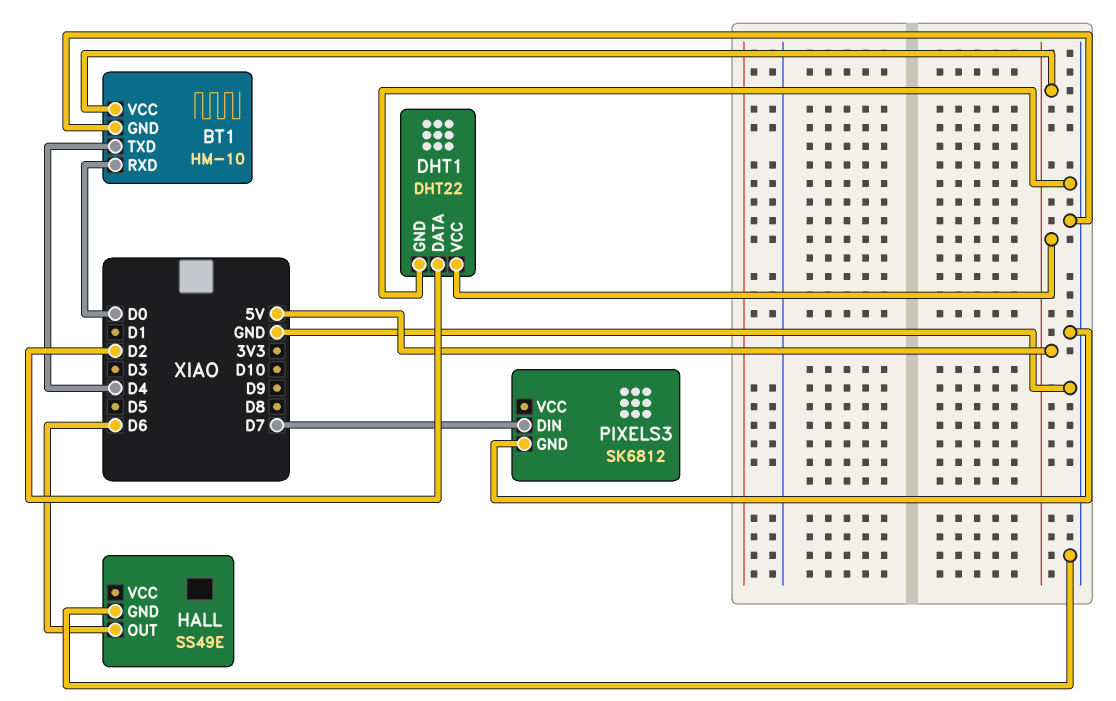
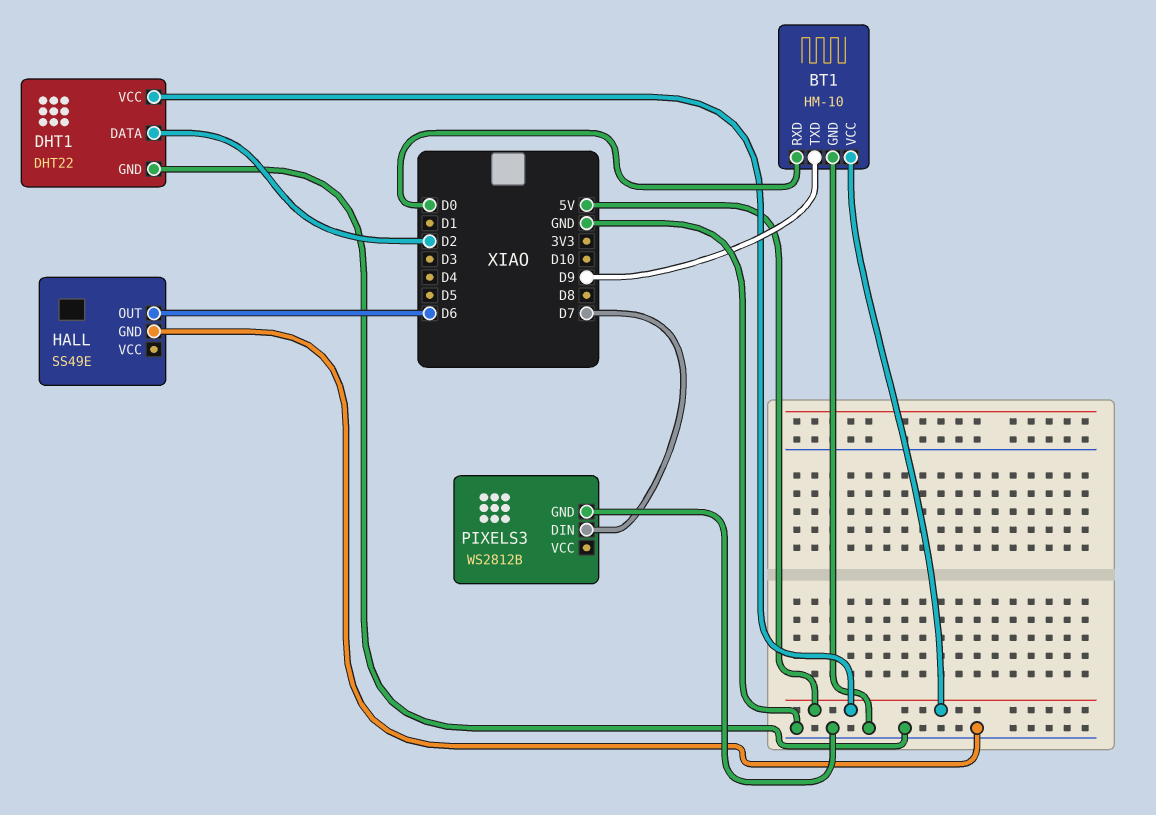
BT1 pin TXD: D4 -> D9
PIXELS3: SK6812 -> WS2812B

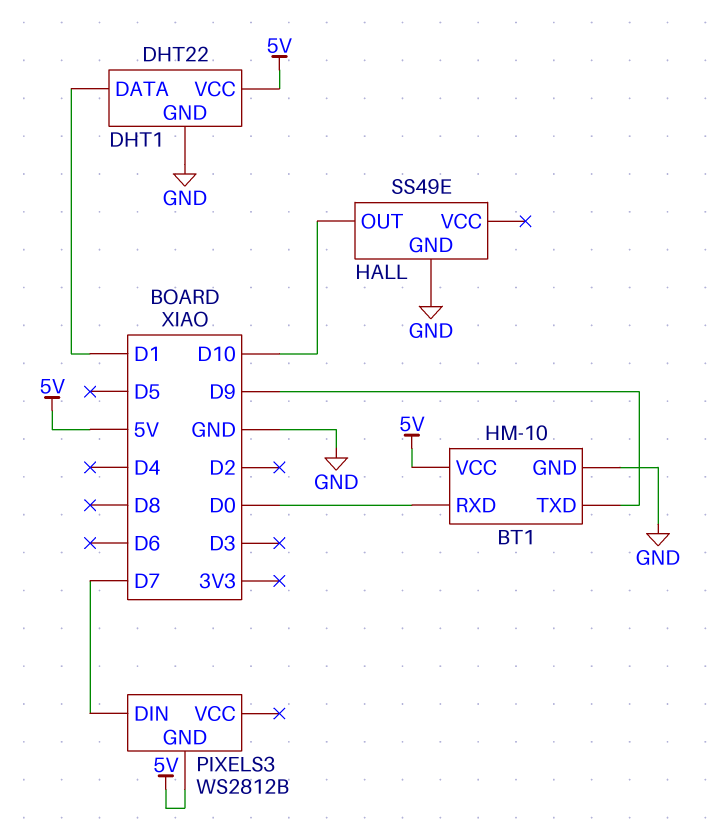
DHT1 pin DATA: D2 -> D1
HALL pin OUT: D6 -> D10
PIXELS3 pin GND: GND -> 5V

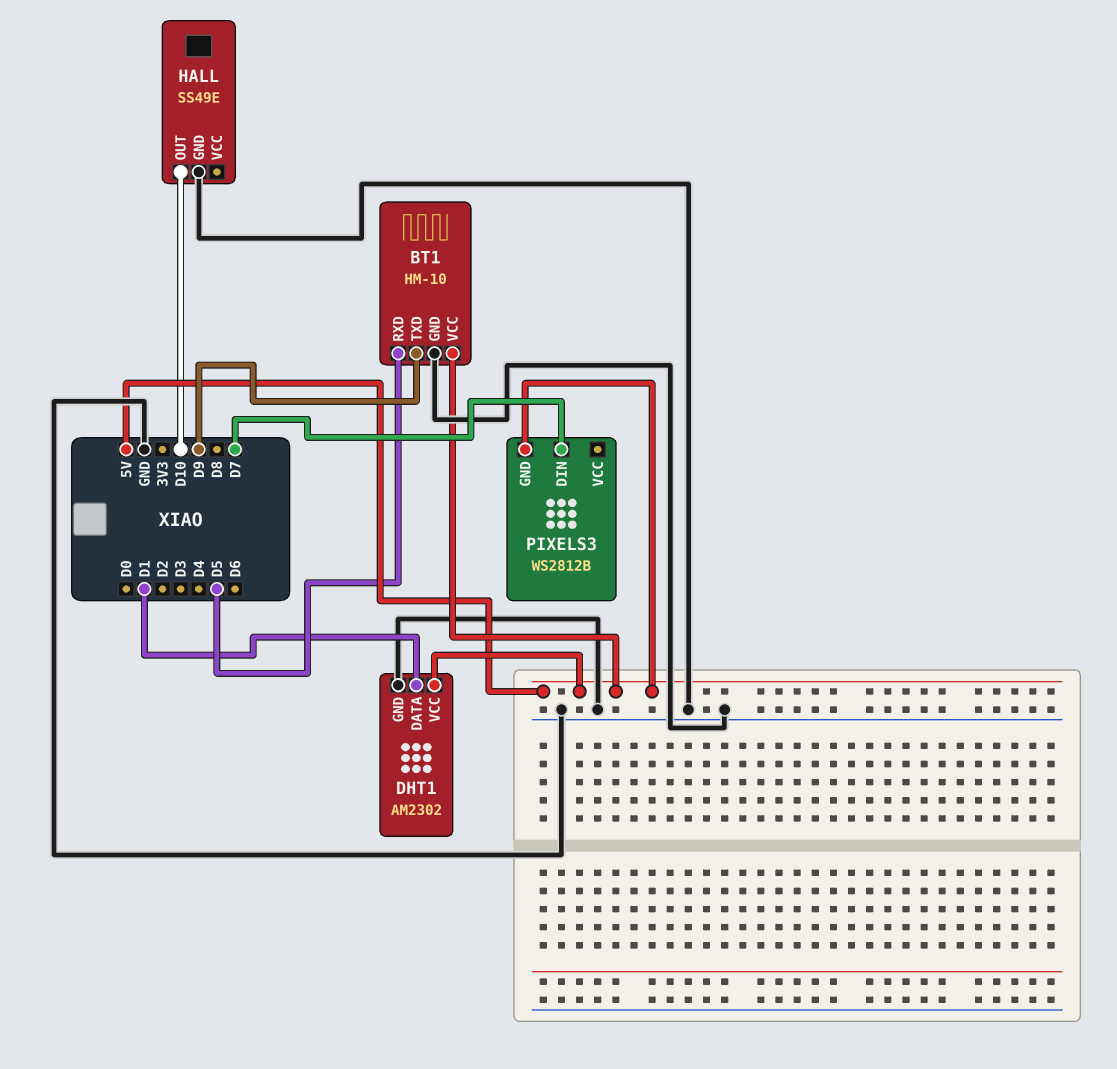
BT1 pin RXD: D0 -> D5
DHT1: DHT22 -> AM2302

